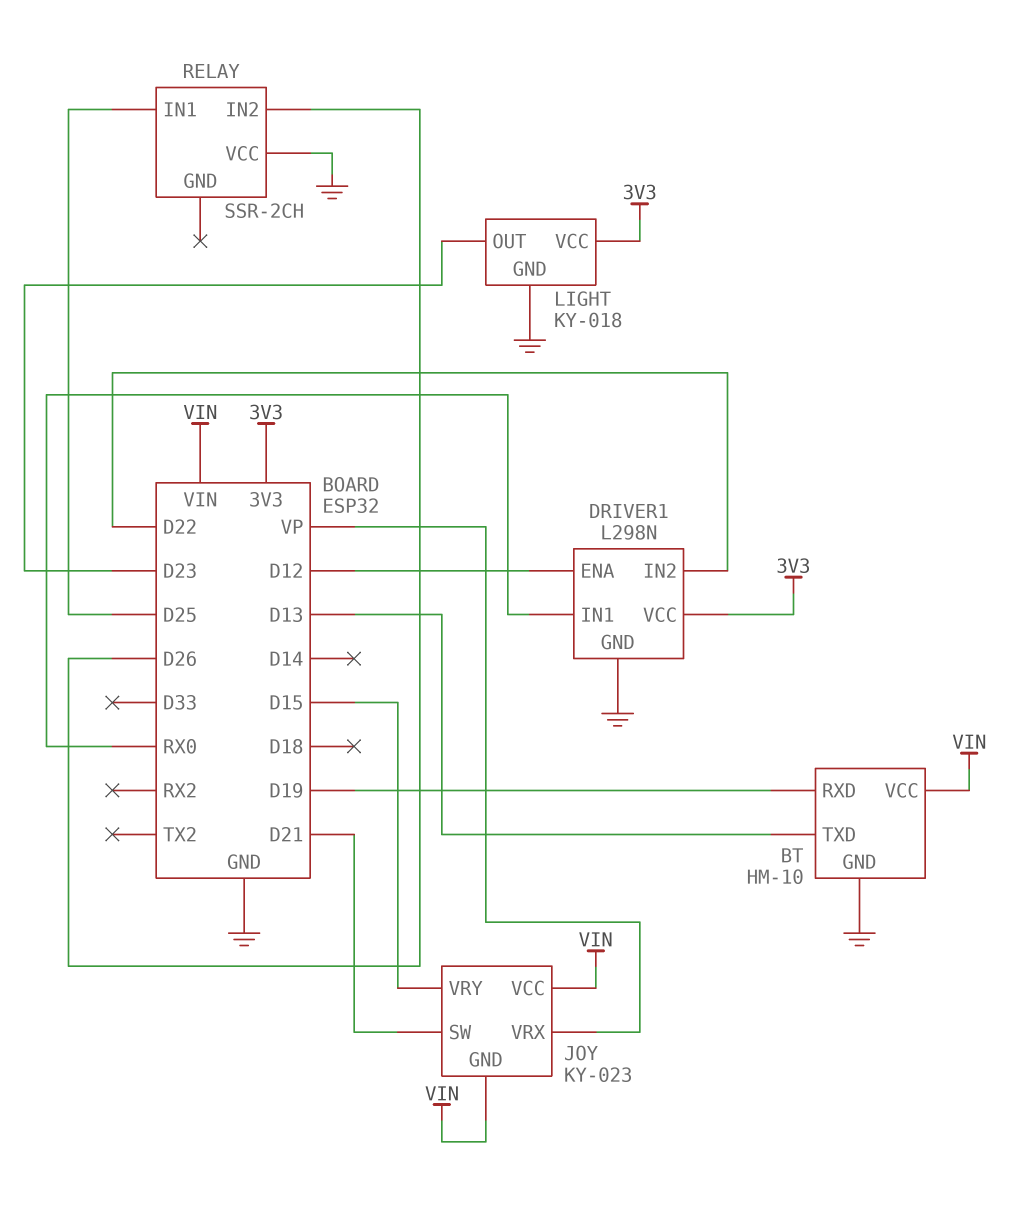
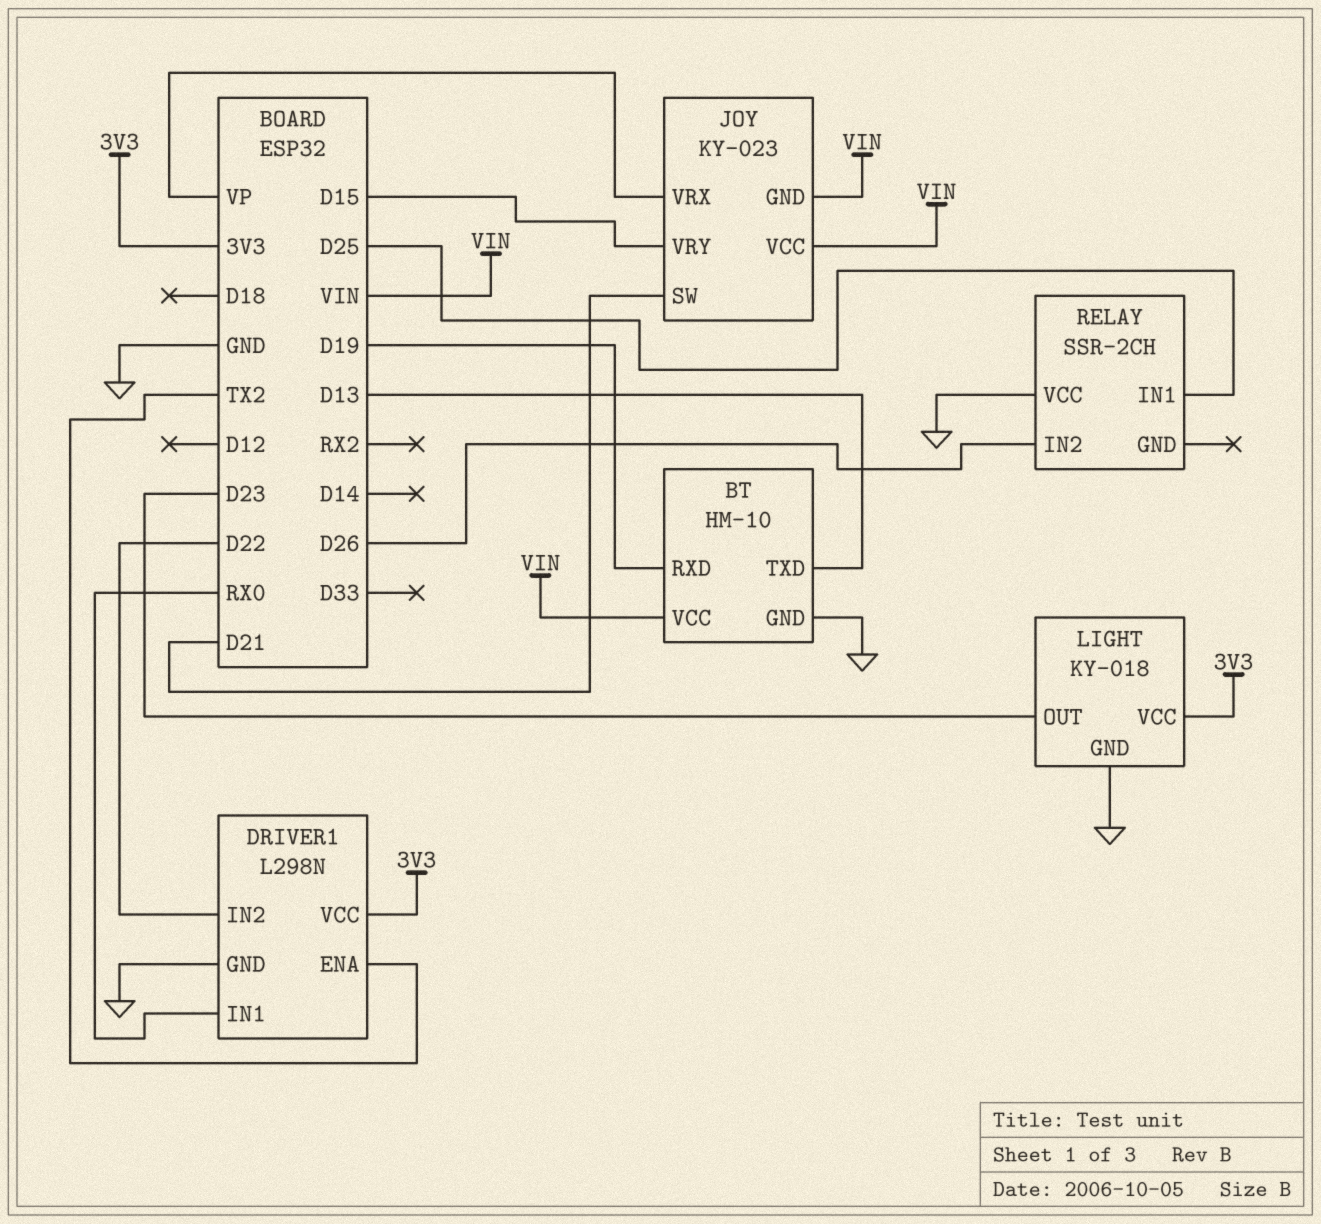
DRIVER1 pin ENA: D12 -> TX2

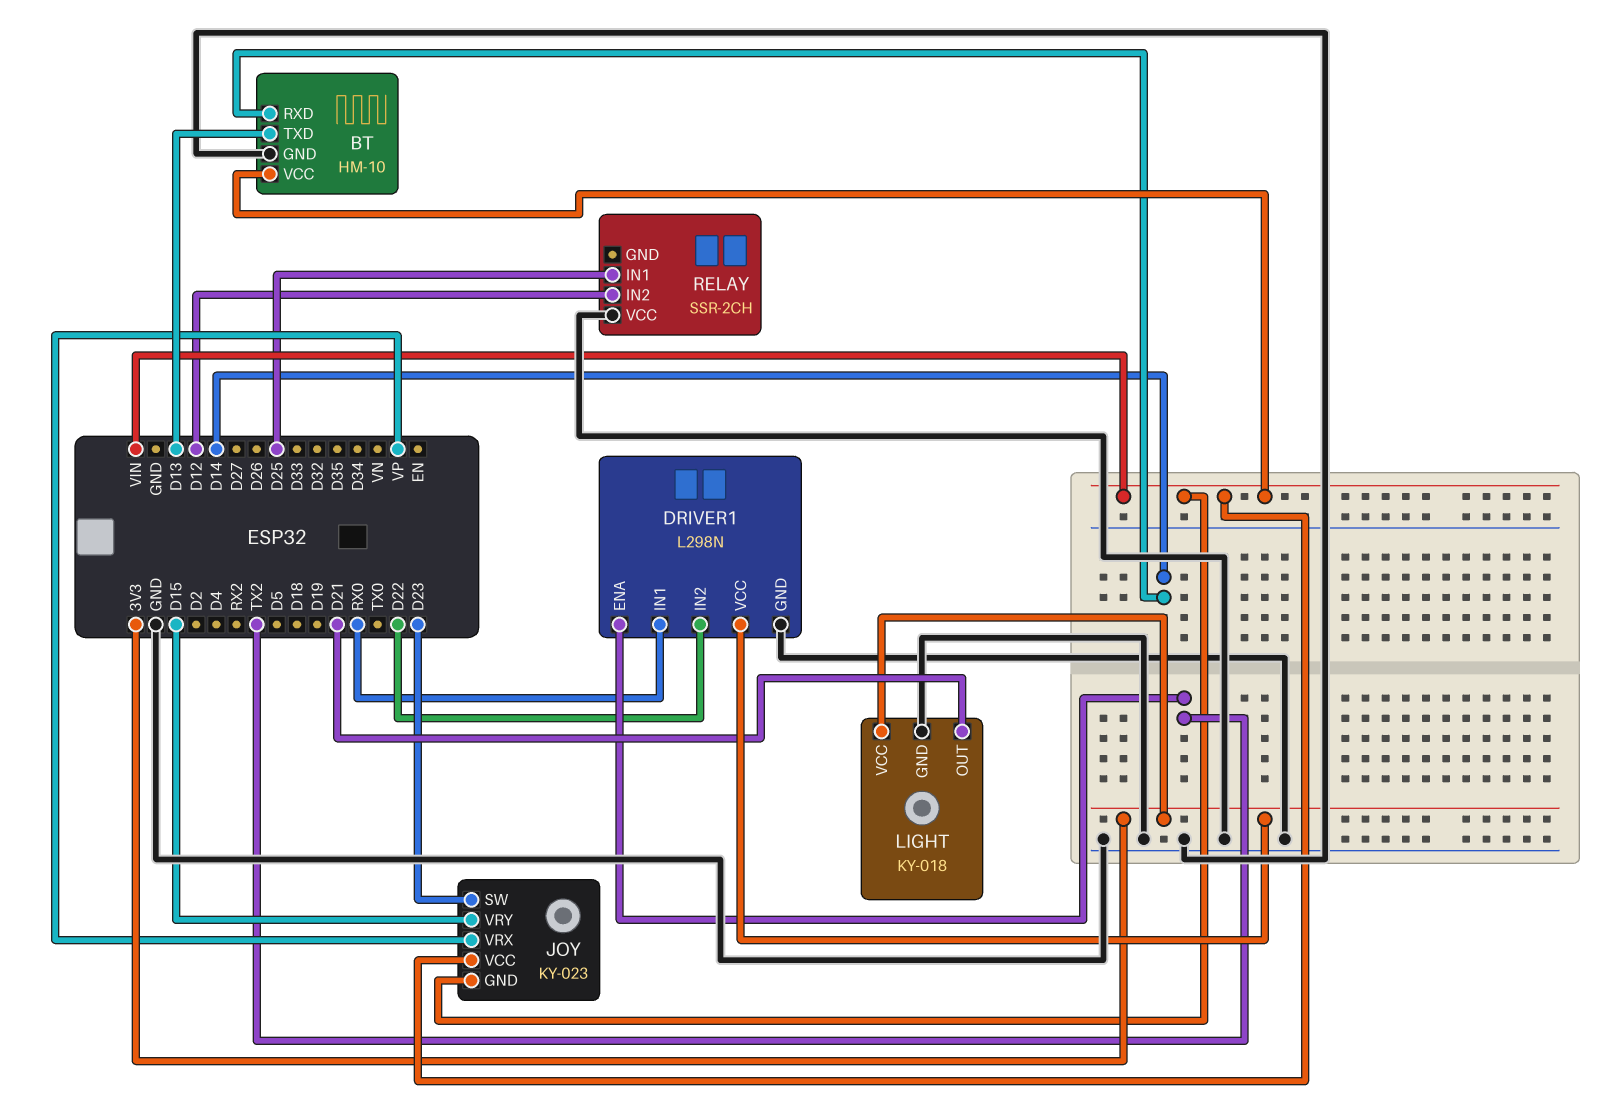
BT pin RXD: D19 -> D14
JOY pin SW: D21 -> D23
LIGHT pin OUT: D23 -> D21
RELAY pin IN2: D26 -> D12

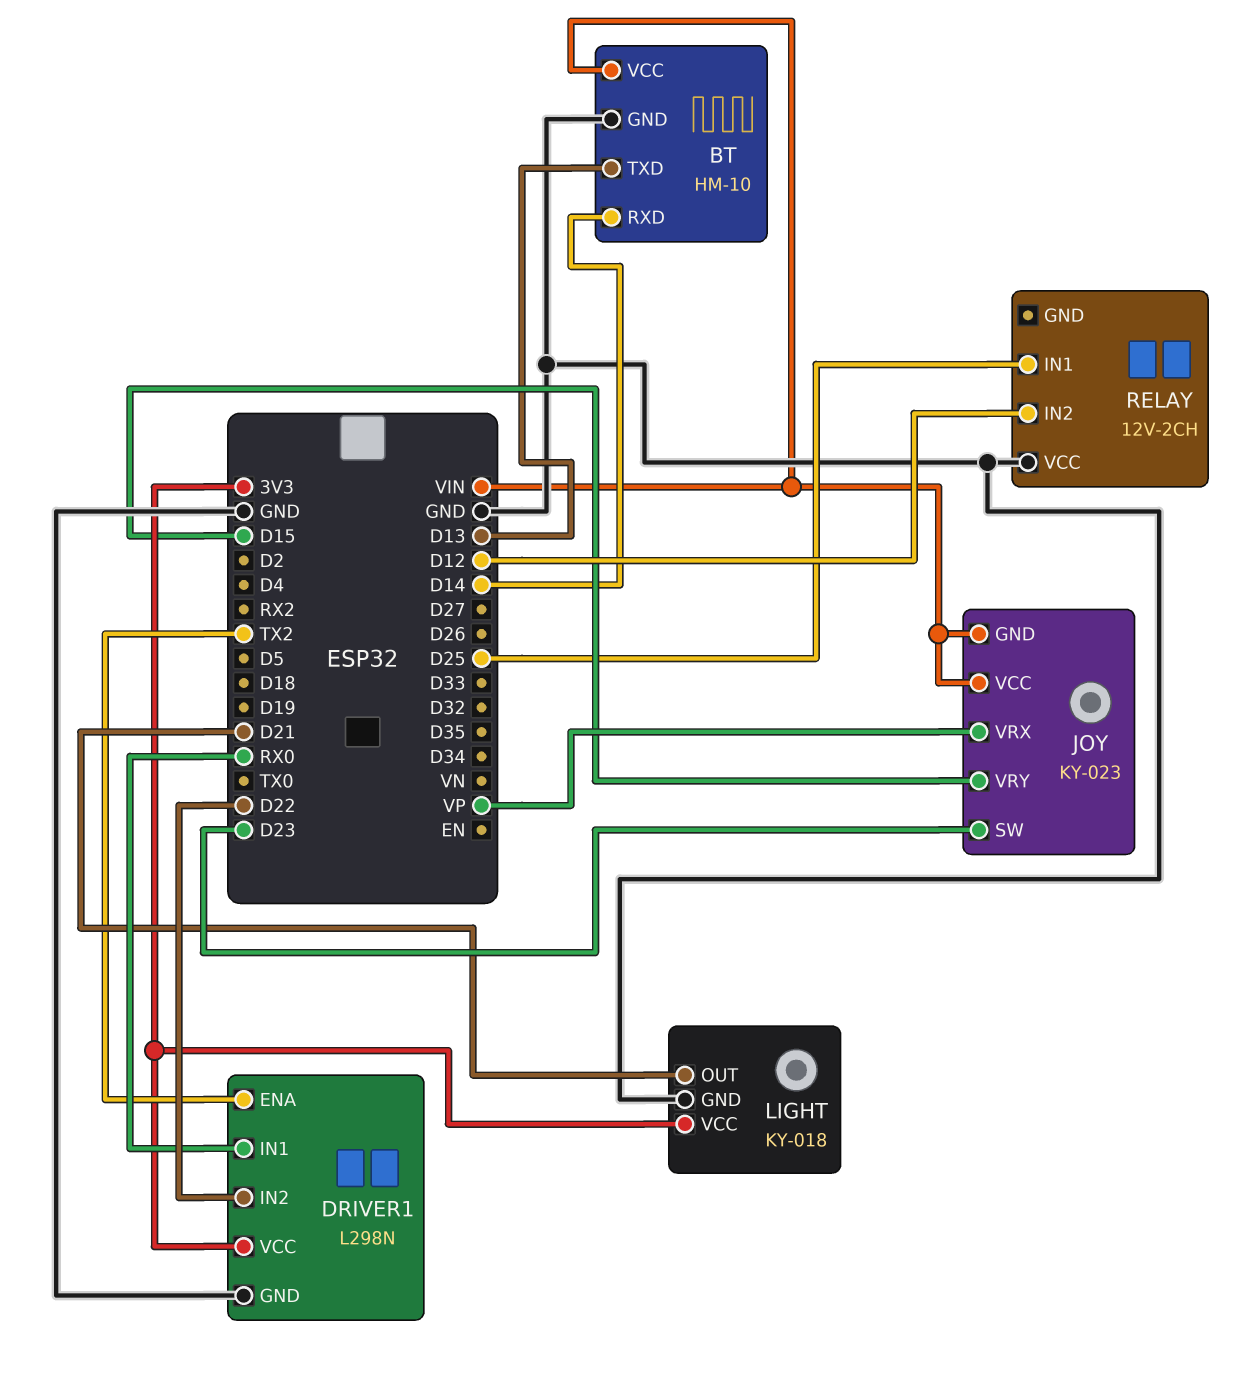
RELAY: SSR-2CH -> 12V-2CH

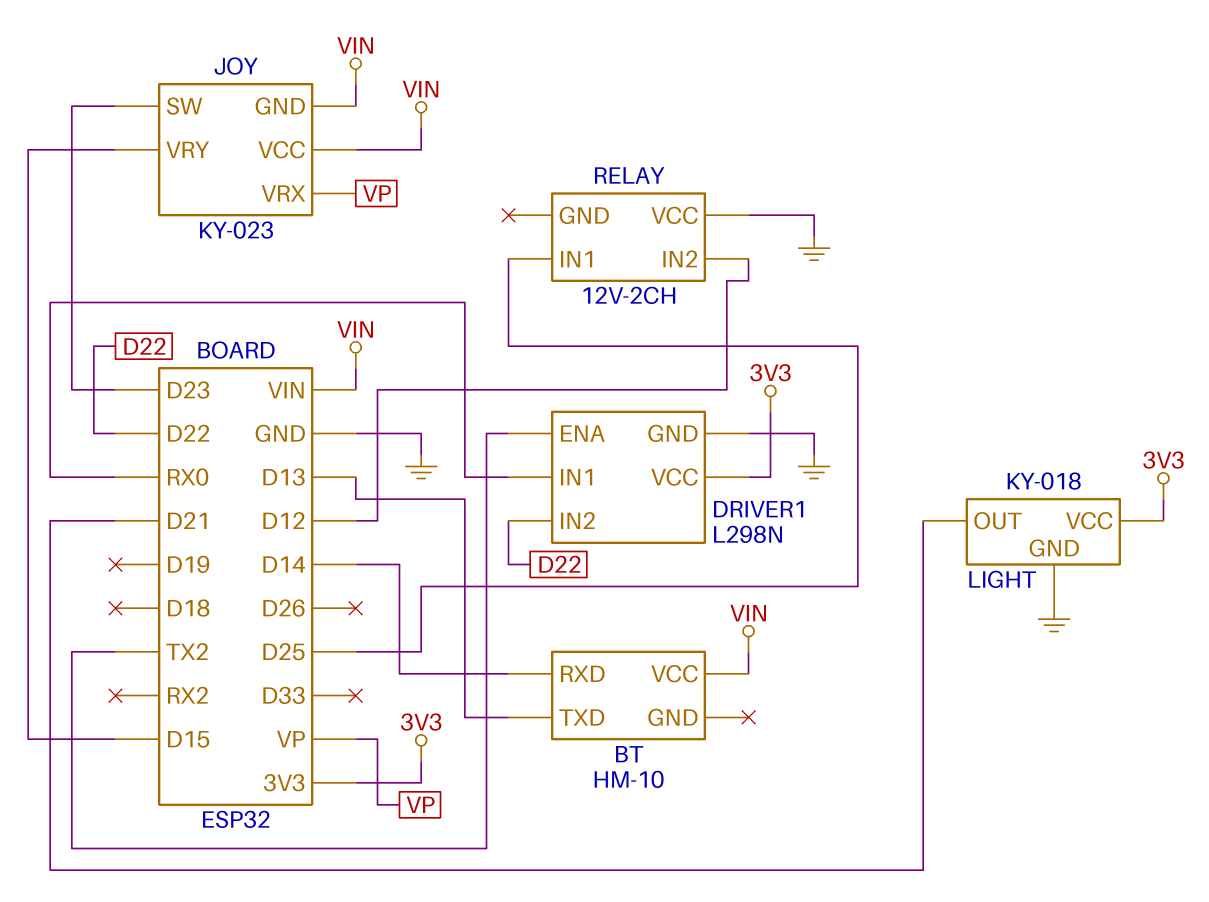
BT pin GND: GND -> none

